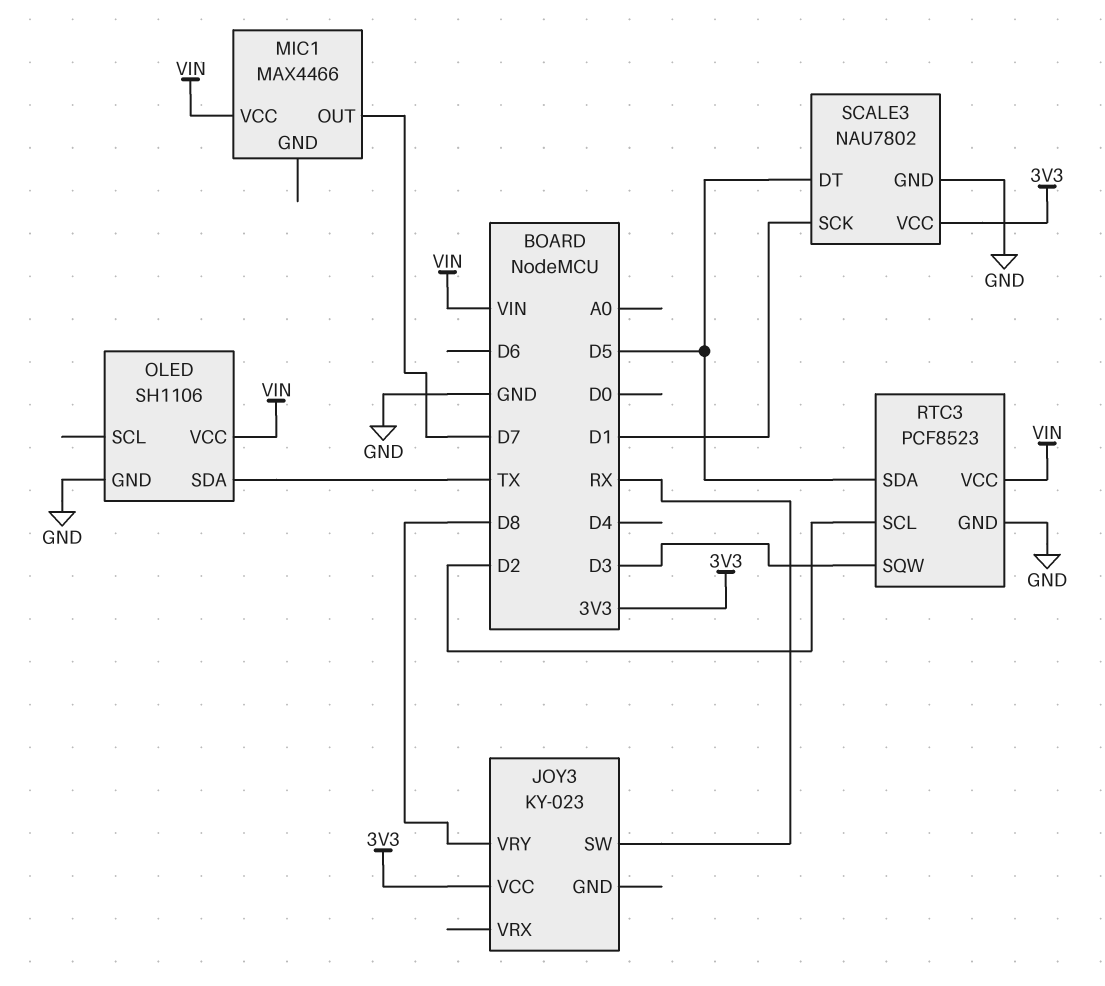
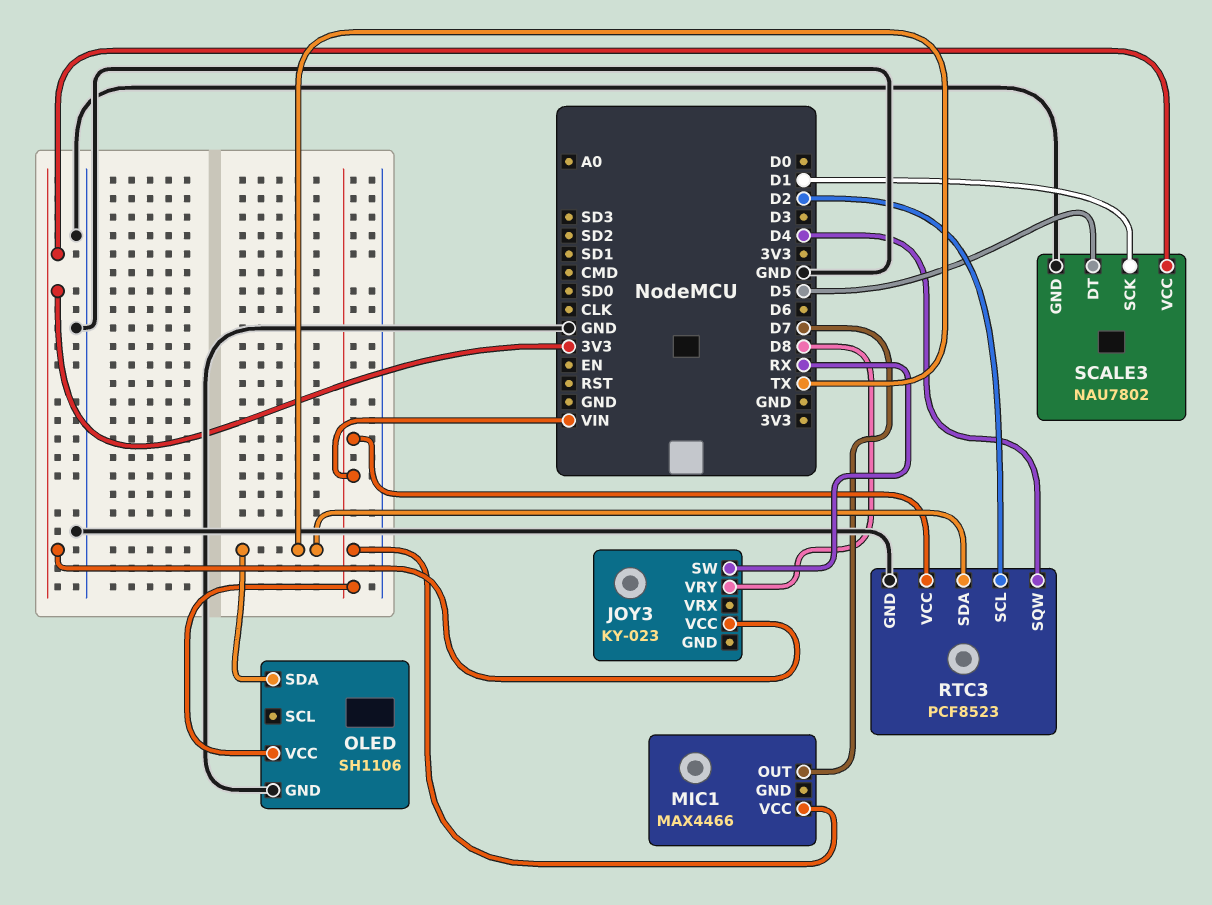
RTC3 pin SDA: D5 -> TX
RTC3 pin SQW: D3 -> D4

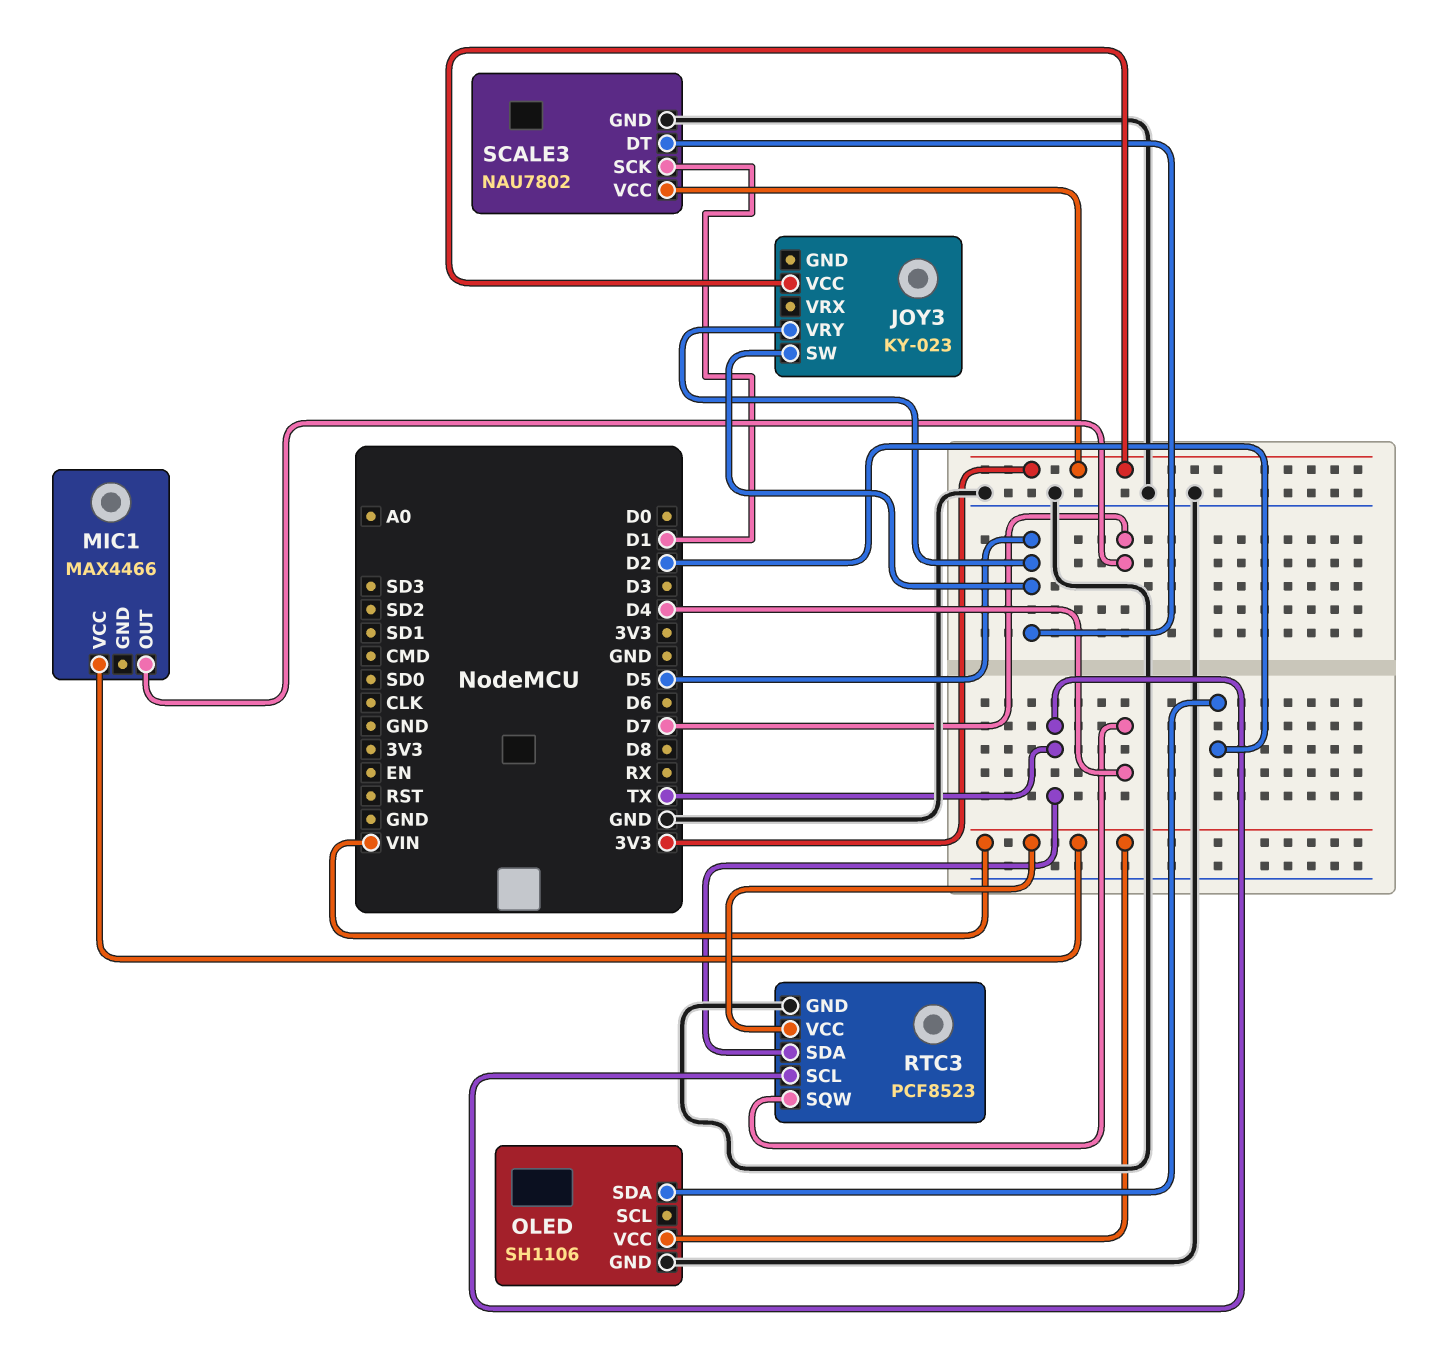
JOY3 pin SW: RX -> D5
JOY3 pin VRY: D8 -> D5
OLED pin SDA: TX -> D2
RTC3 pin SCL: D2 -> TX

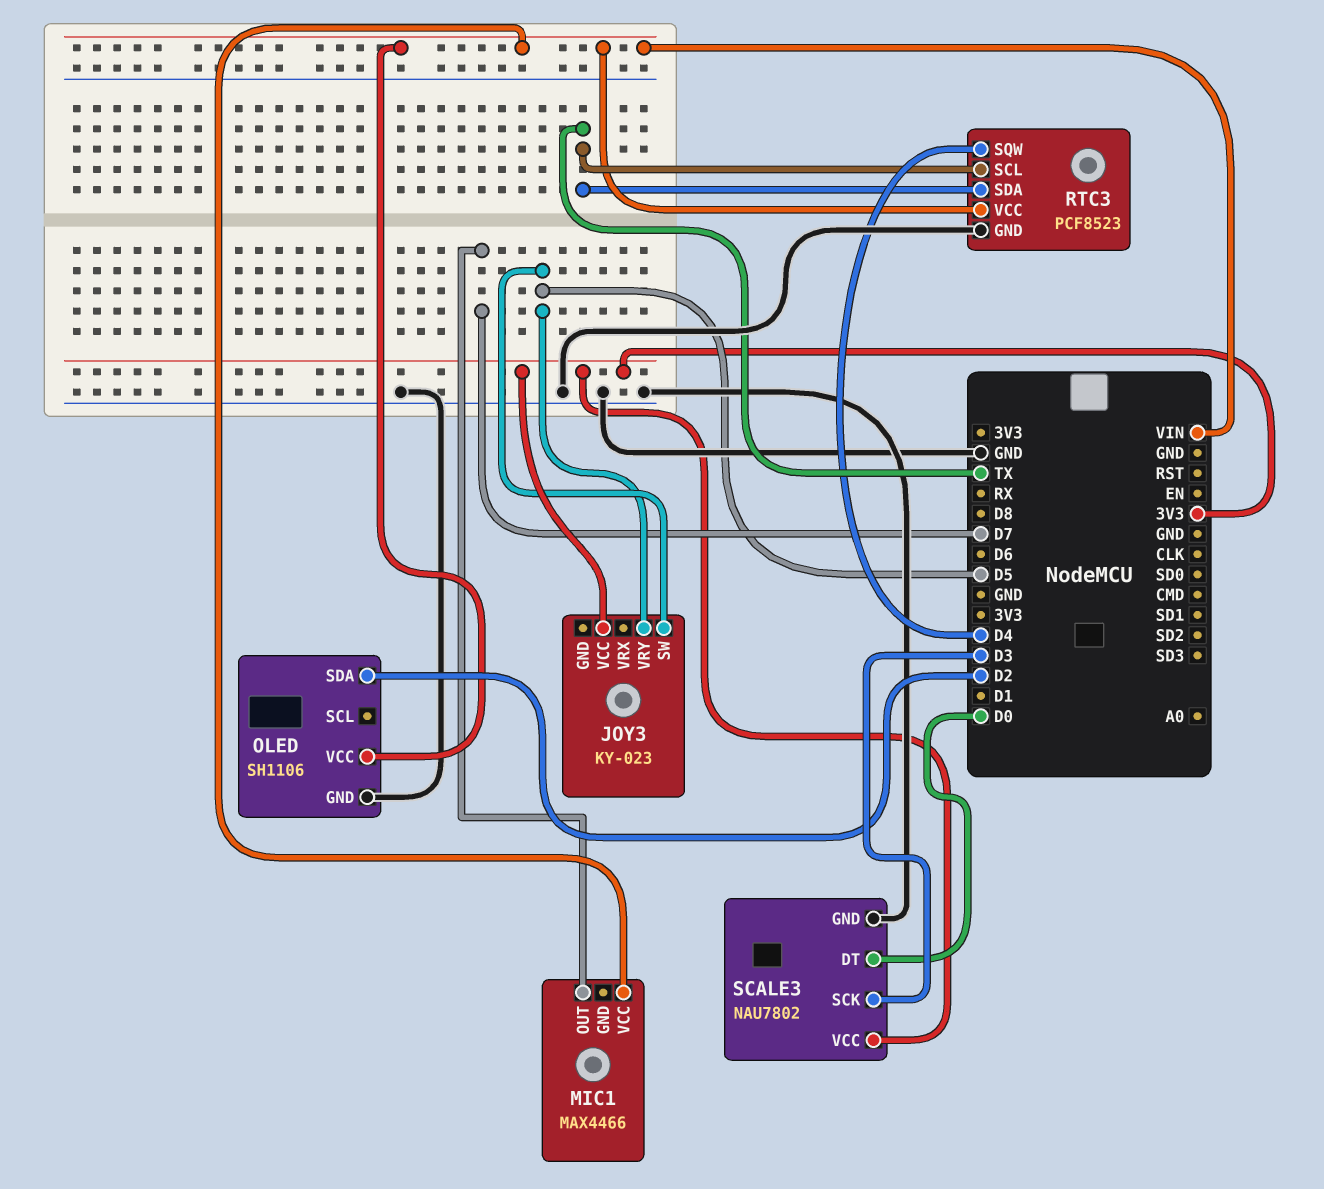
SCALE3 pin DT: D5 -> D0
SCALE3 pin SCK: D1 -> D3

